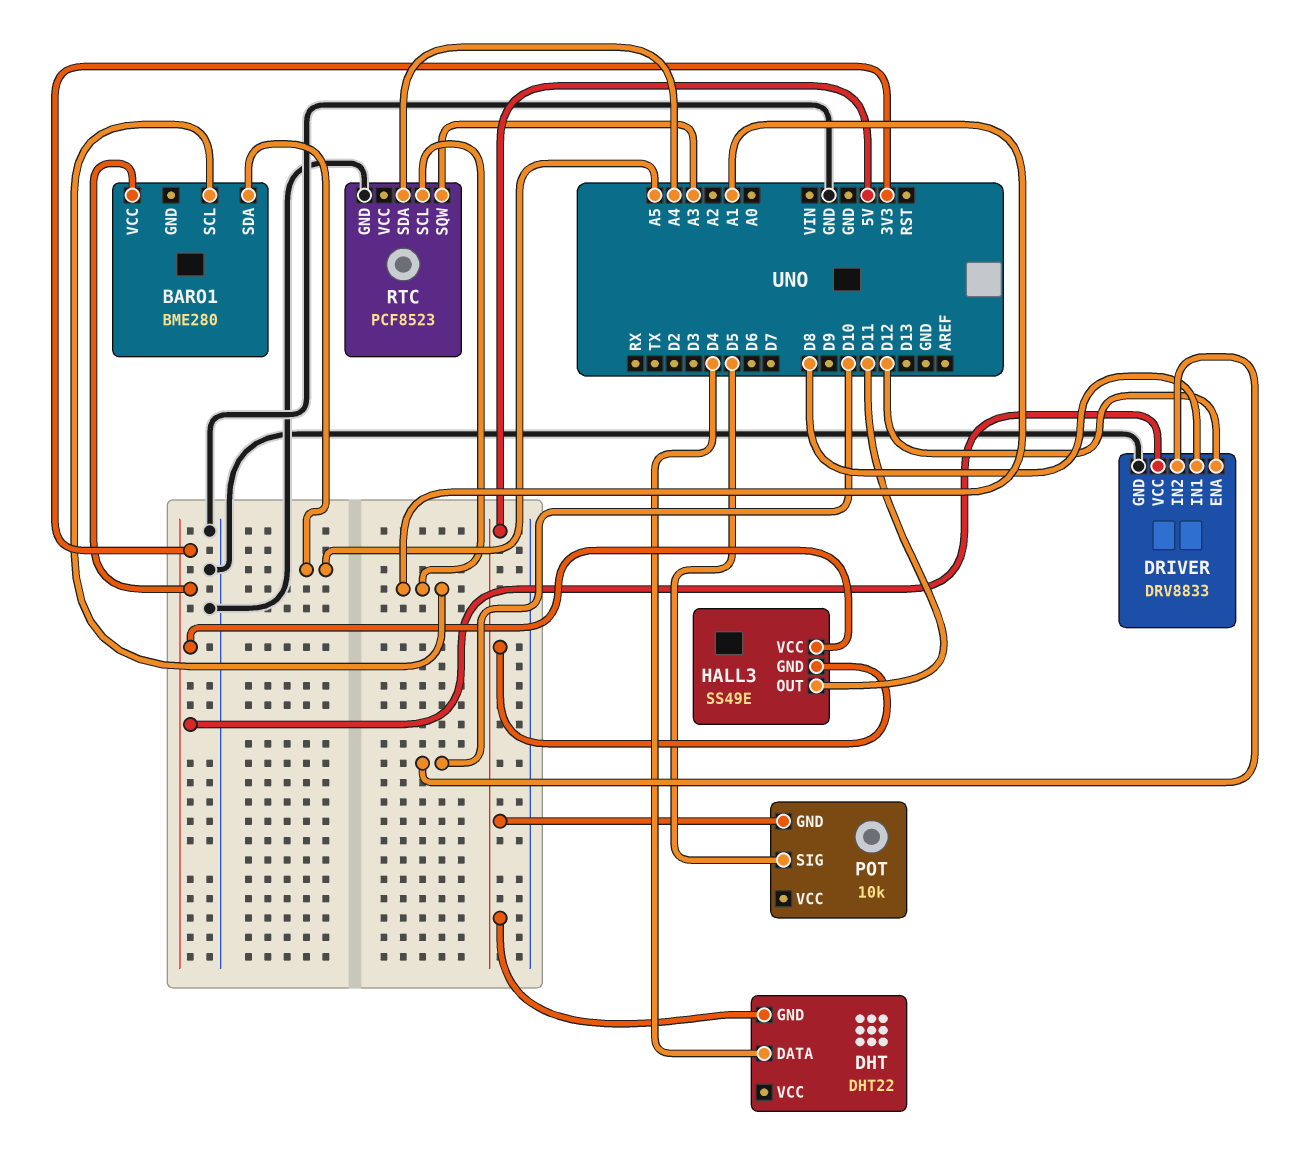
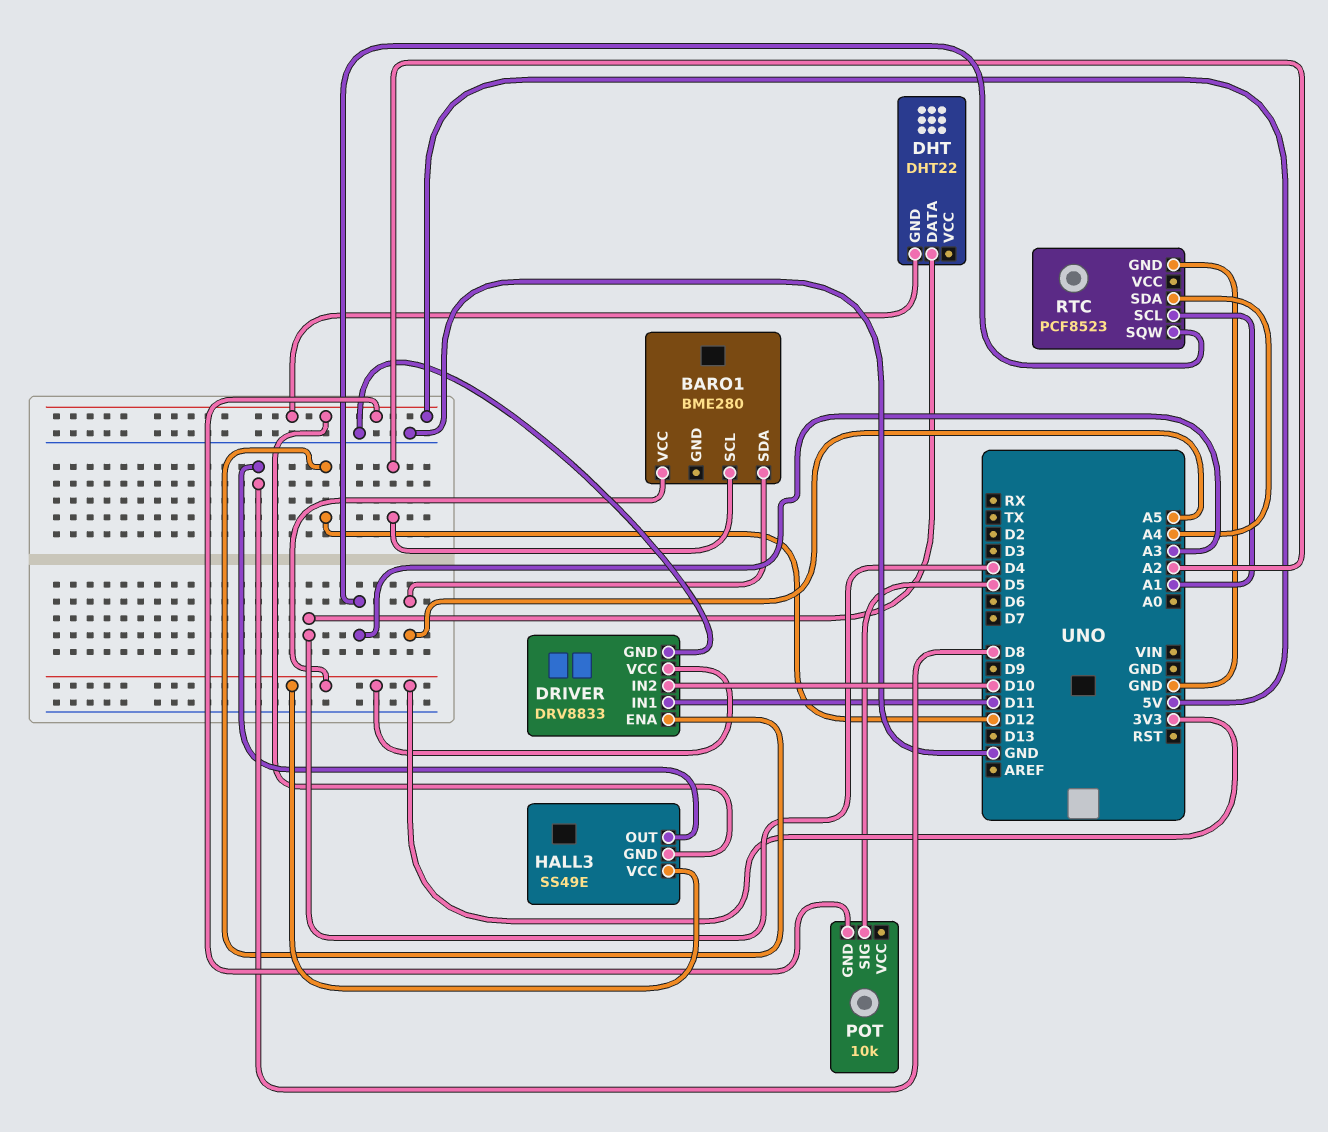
BARO1 pin SCL: A1 -> A2
DRIVER pin IN1: D8 -> D11
HALL3 pin OUT: D11 -> D8

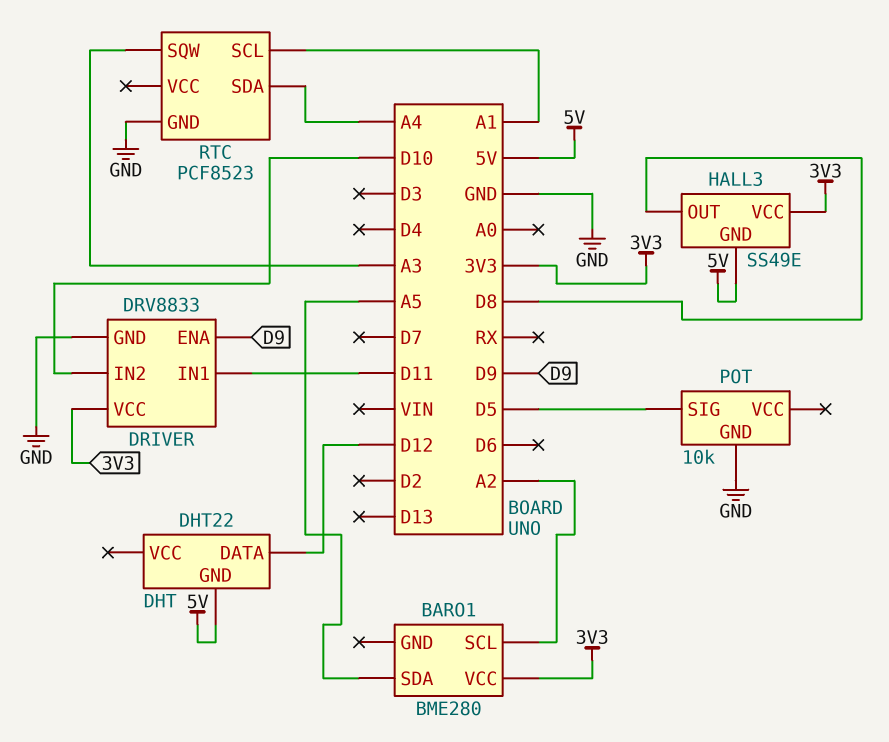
DHT pin DATA: D4 -> D12
DRIVER pin ENA: D12 -> D9
POT pin GND: 5V -> GND

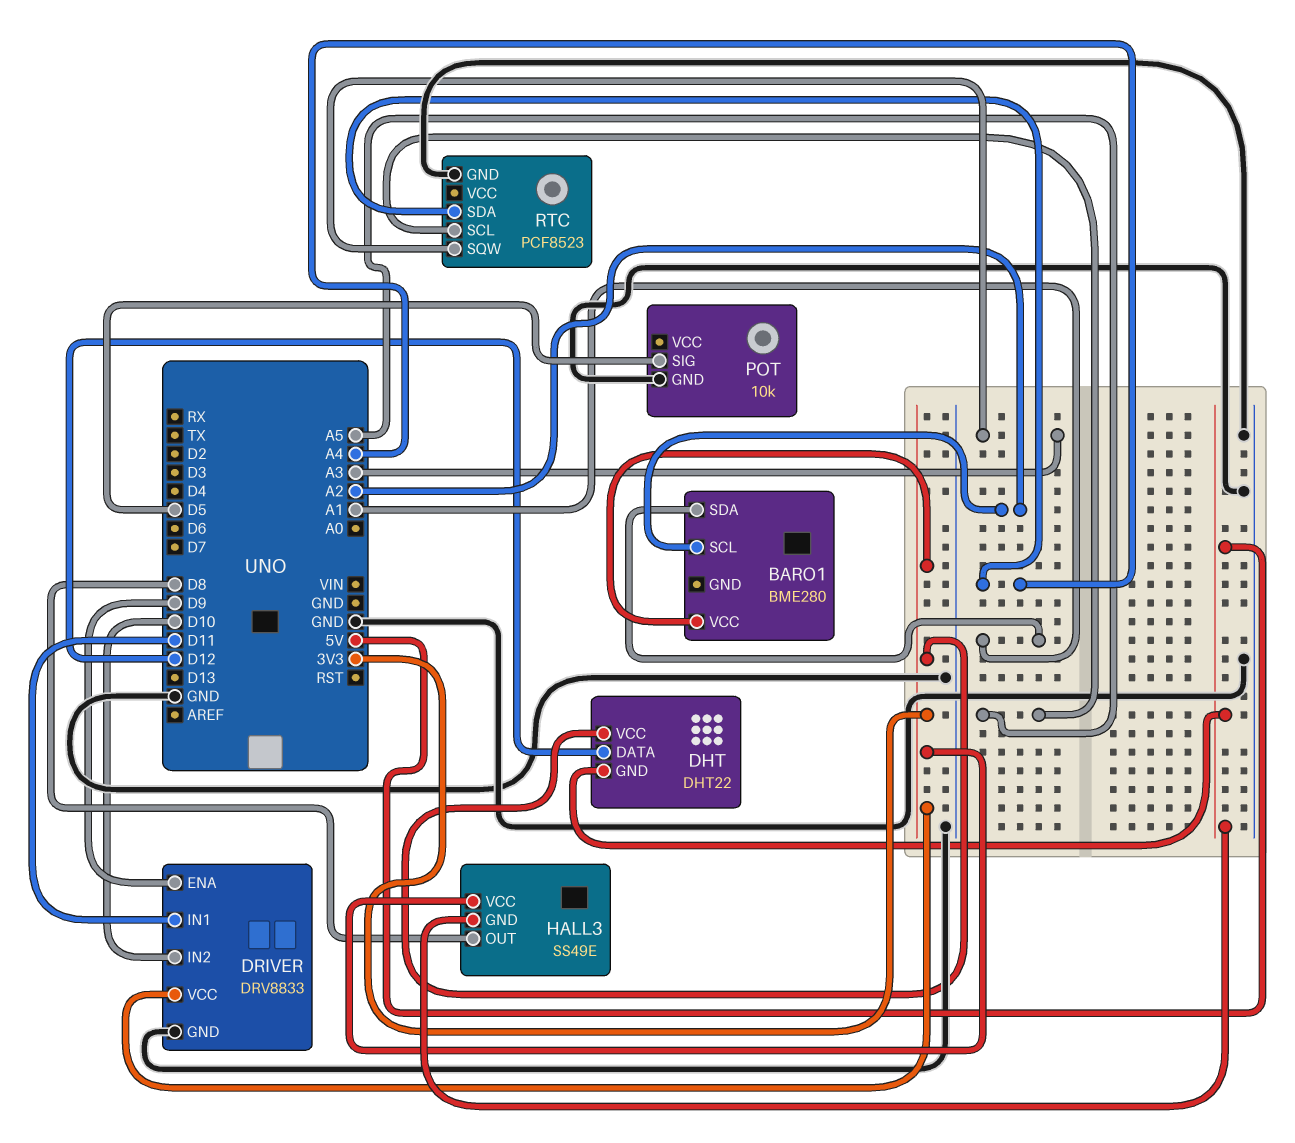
BARO1 pin SDA: A5 -> A1
DHT pin VCC: none -> 3V3
RTC pin SCL: A1 -> A5

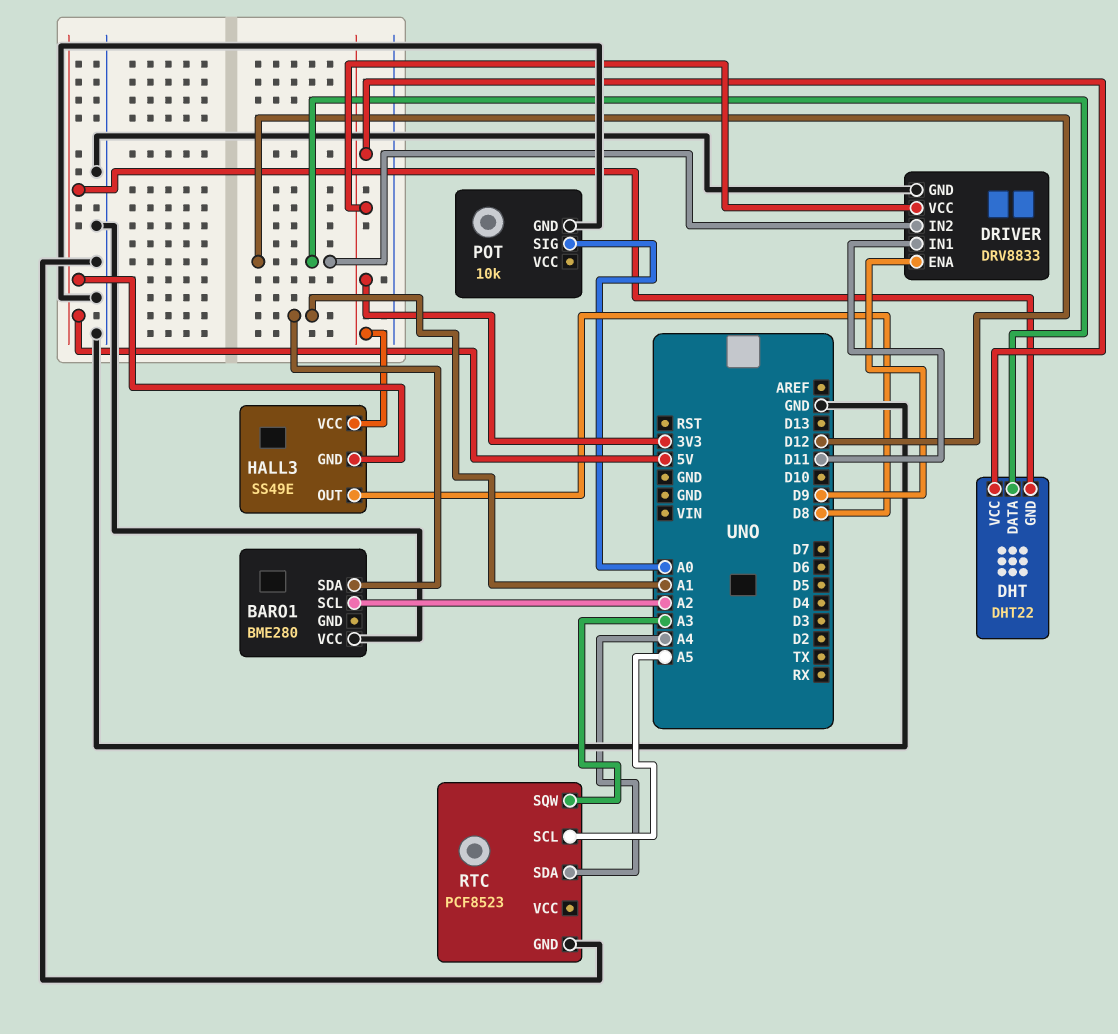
BARO1 pin VCC: 3V3 -> GND
DRIVER pin IN2: D10 -> D12
POT pin SIG: D5 -> A0

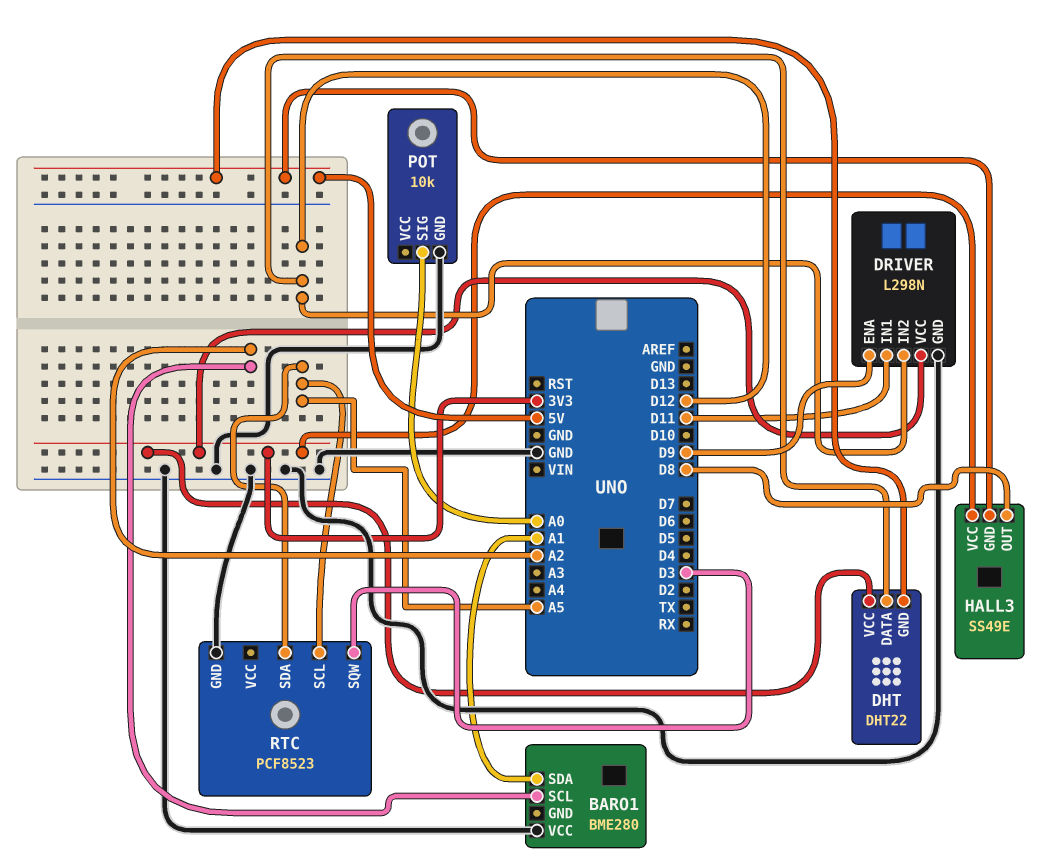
DRIVER: DRV8833 -> L298N
RTC pin SDA: A4 -> A5
RTC pin SQW: A3 -> D3

